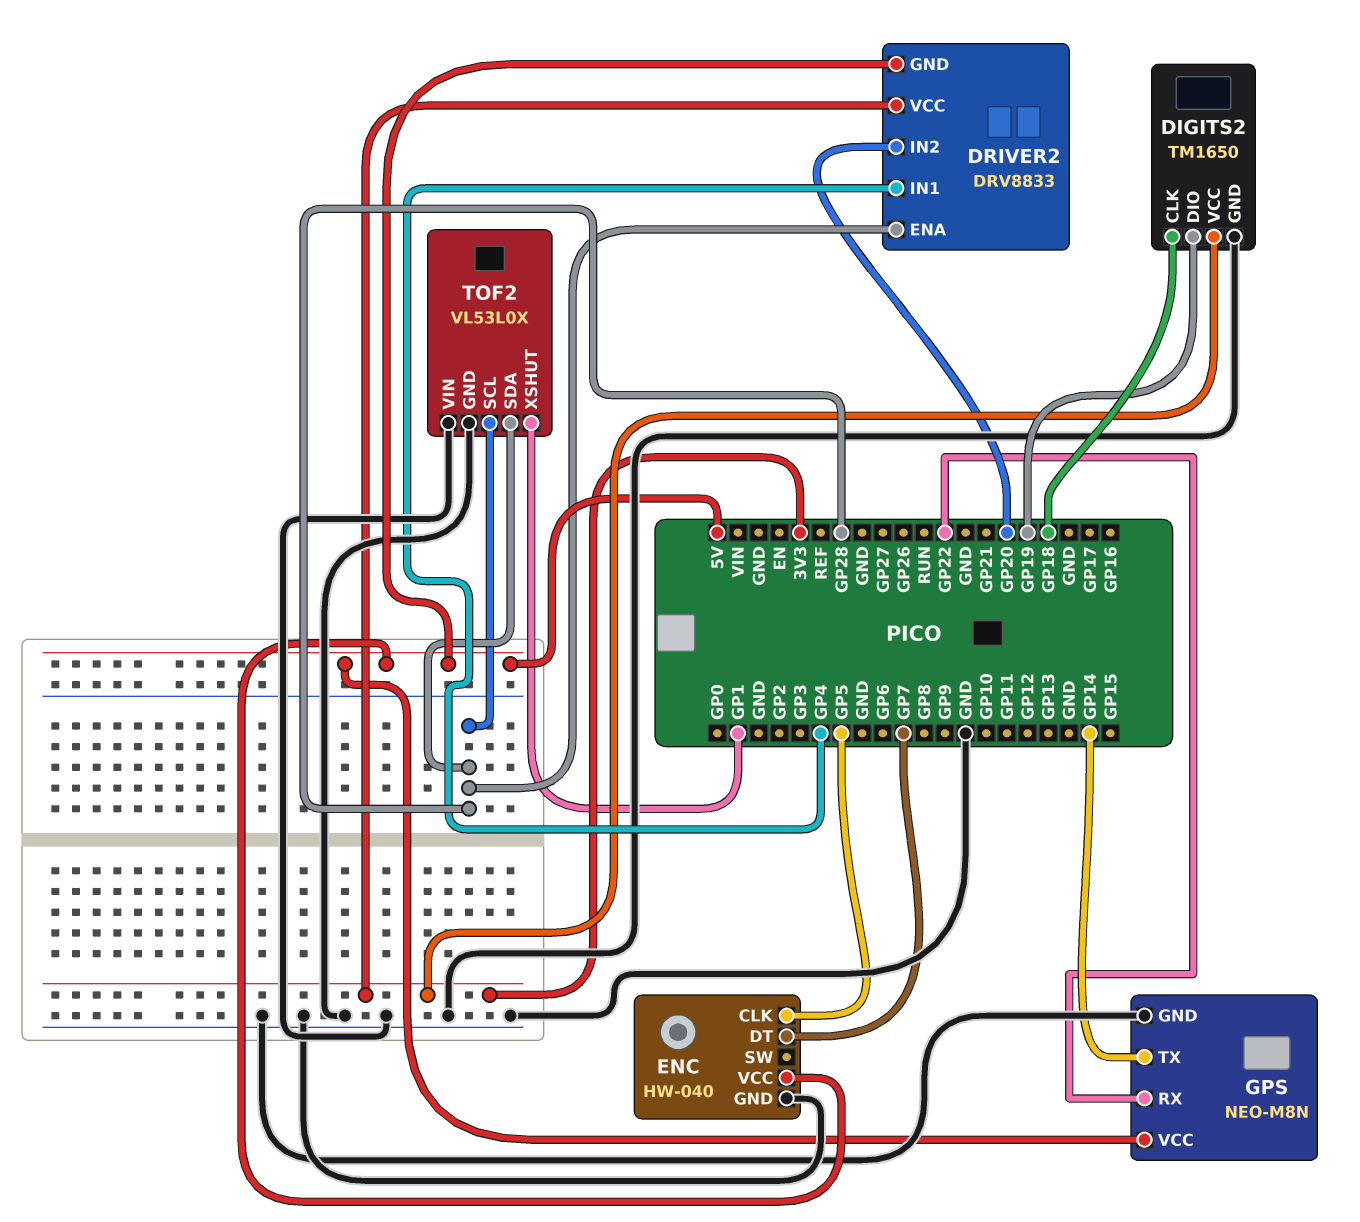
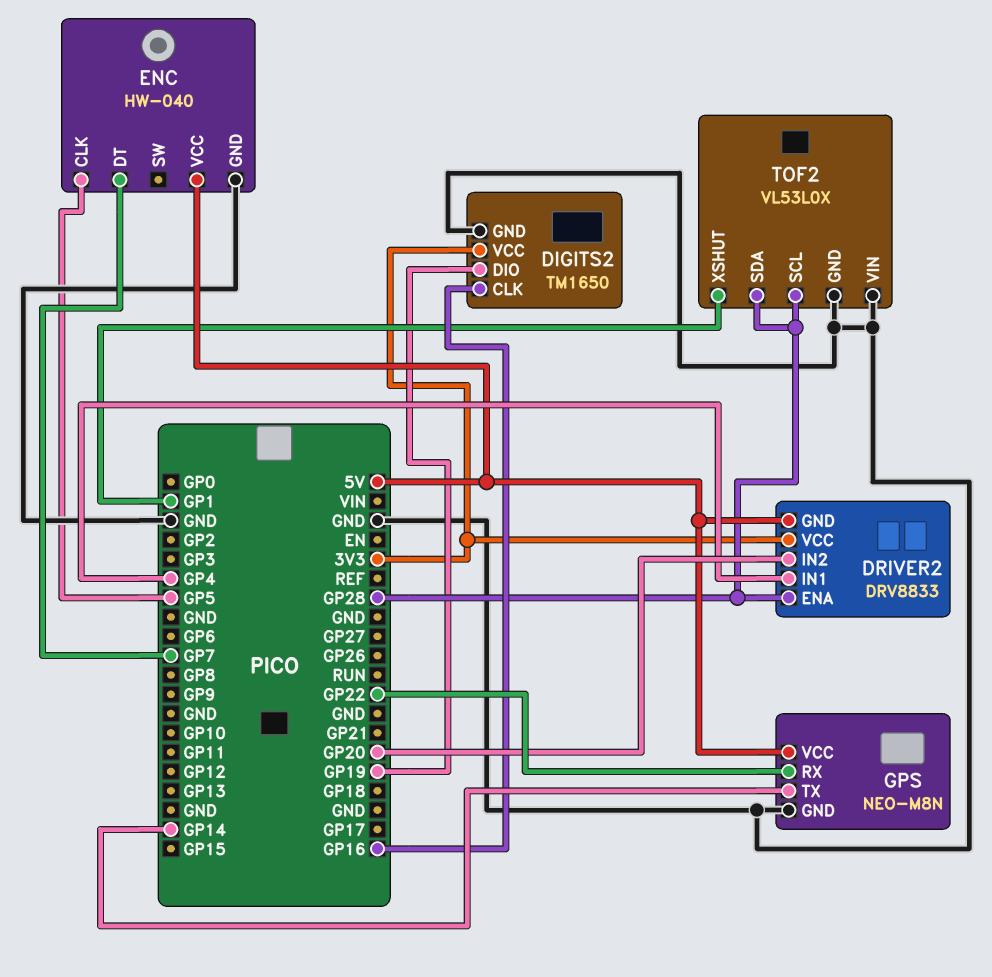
DIGITS2 pin CLK: GP18 -> GP16

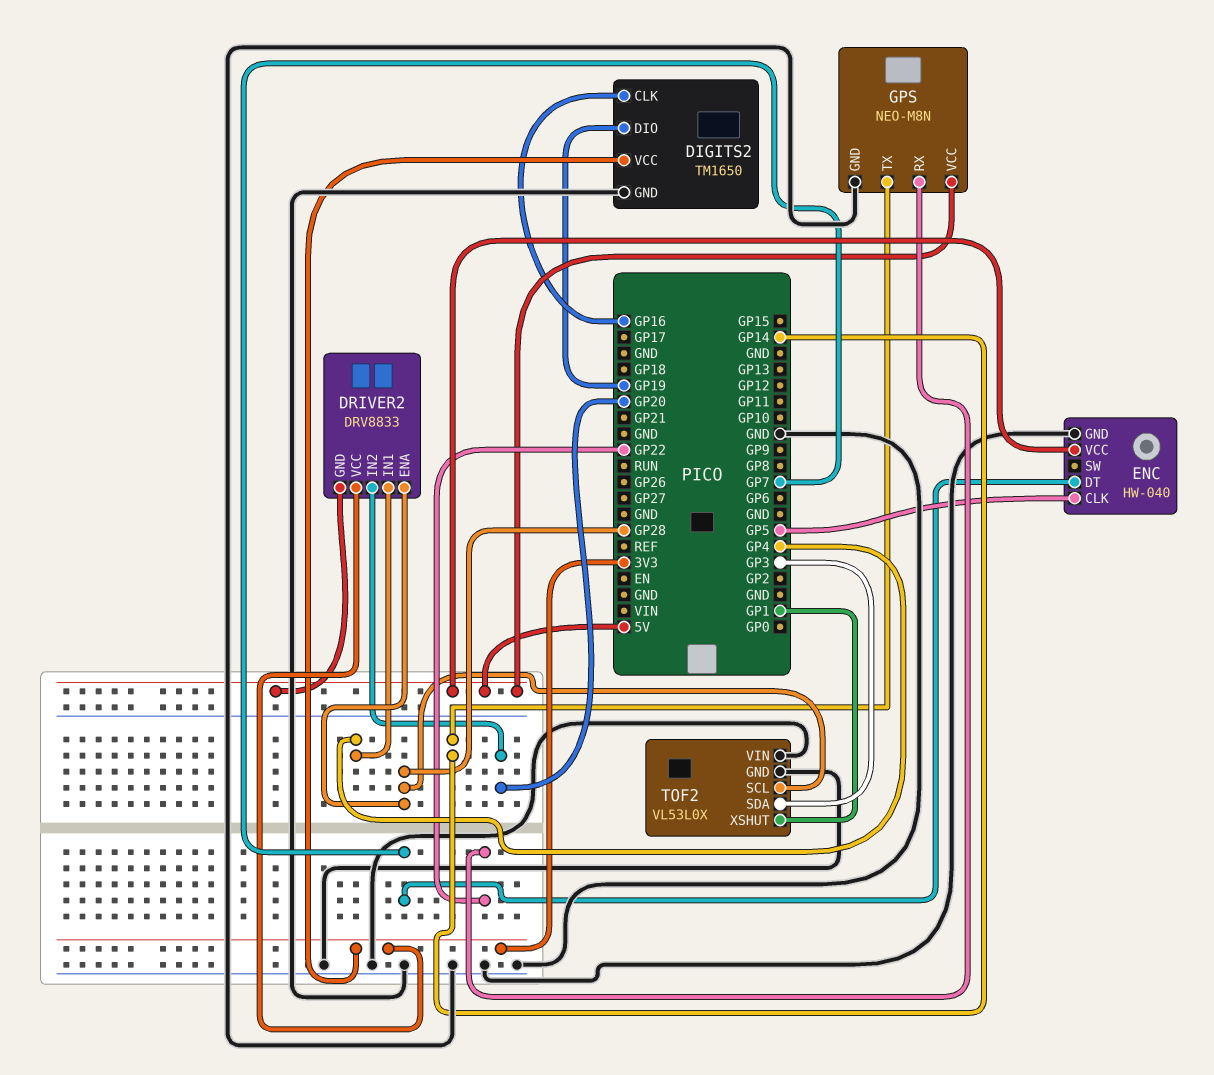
TOF2 pin SDA: GP28 -> GP3

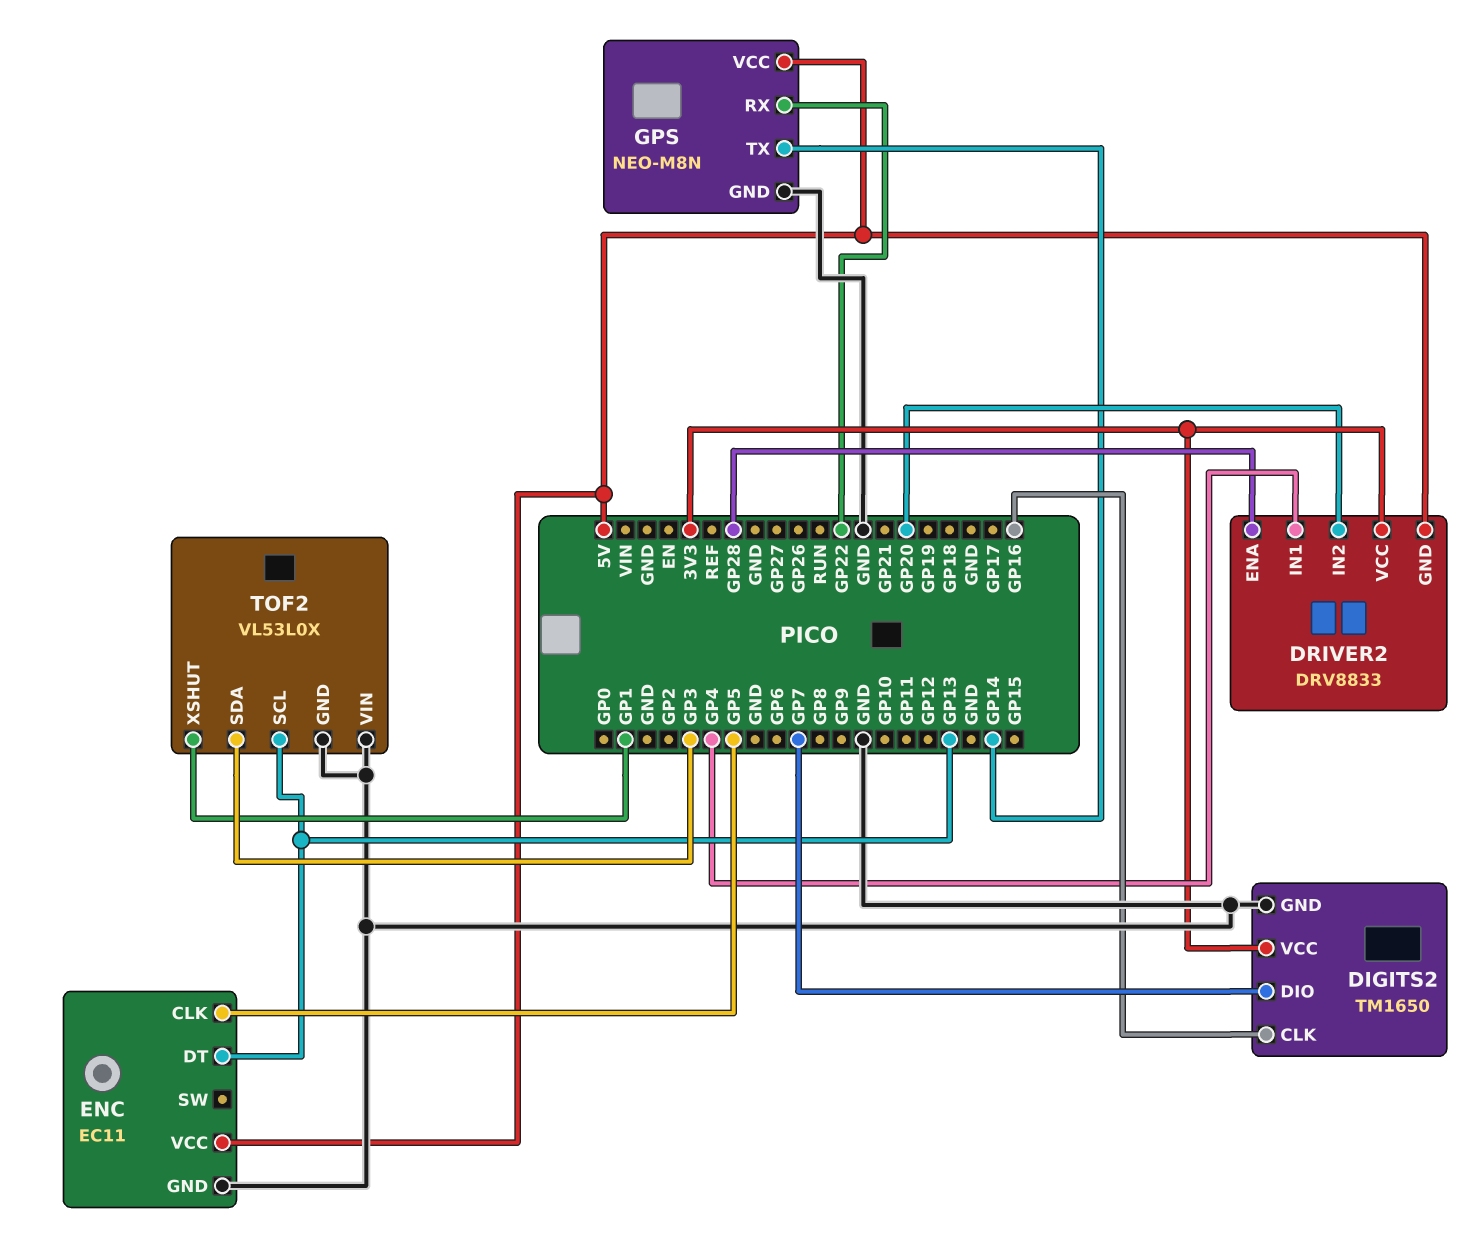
DIGITS2 pin DIO: GP19 -> GP7
ENC: HW-040 -> EC11
ENC pin DT: GP7 -> GP13
TOF2 pin SCL: GP28 -> GP13

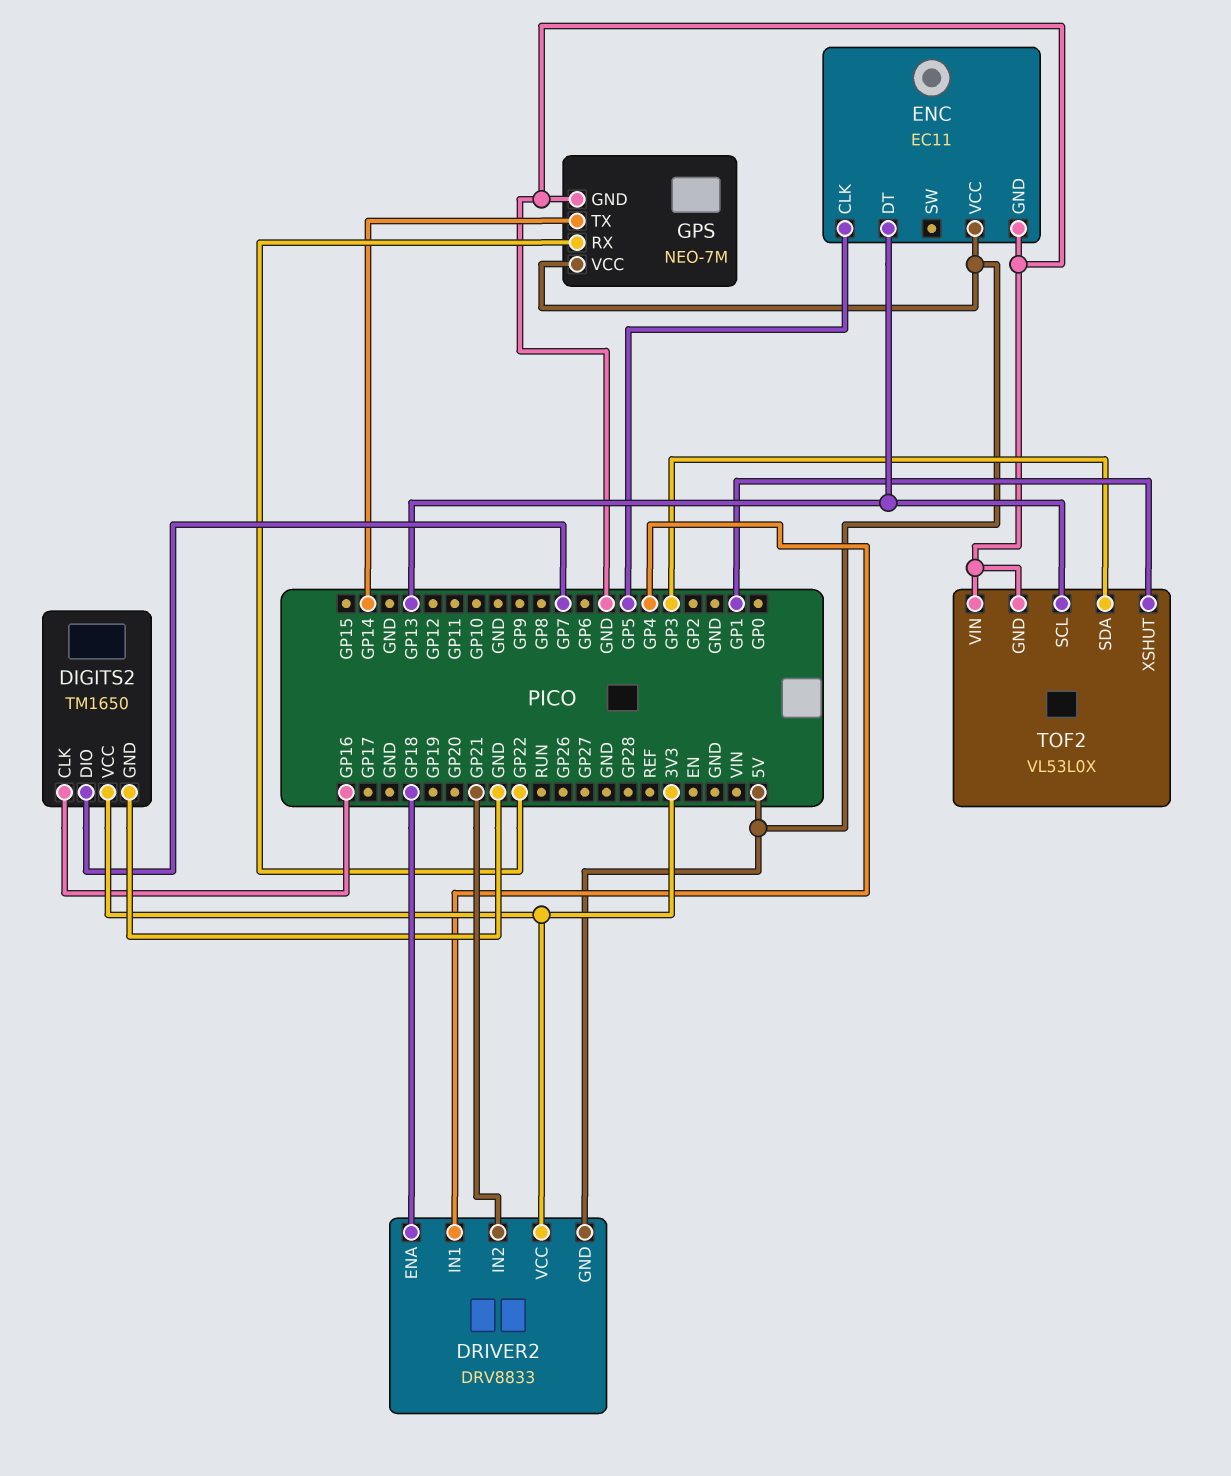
DRIVER2 pin ENA: GP28 -> GP18
DRIVER2 pin IN2: GP20 -> GP21
GPS: NEO-M8N -> NEO-7M

